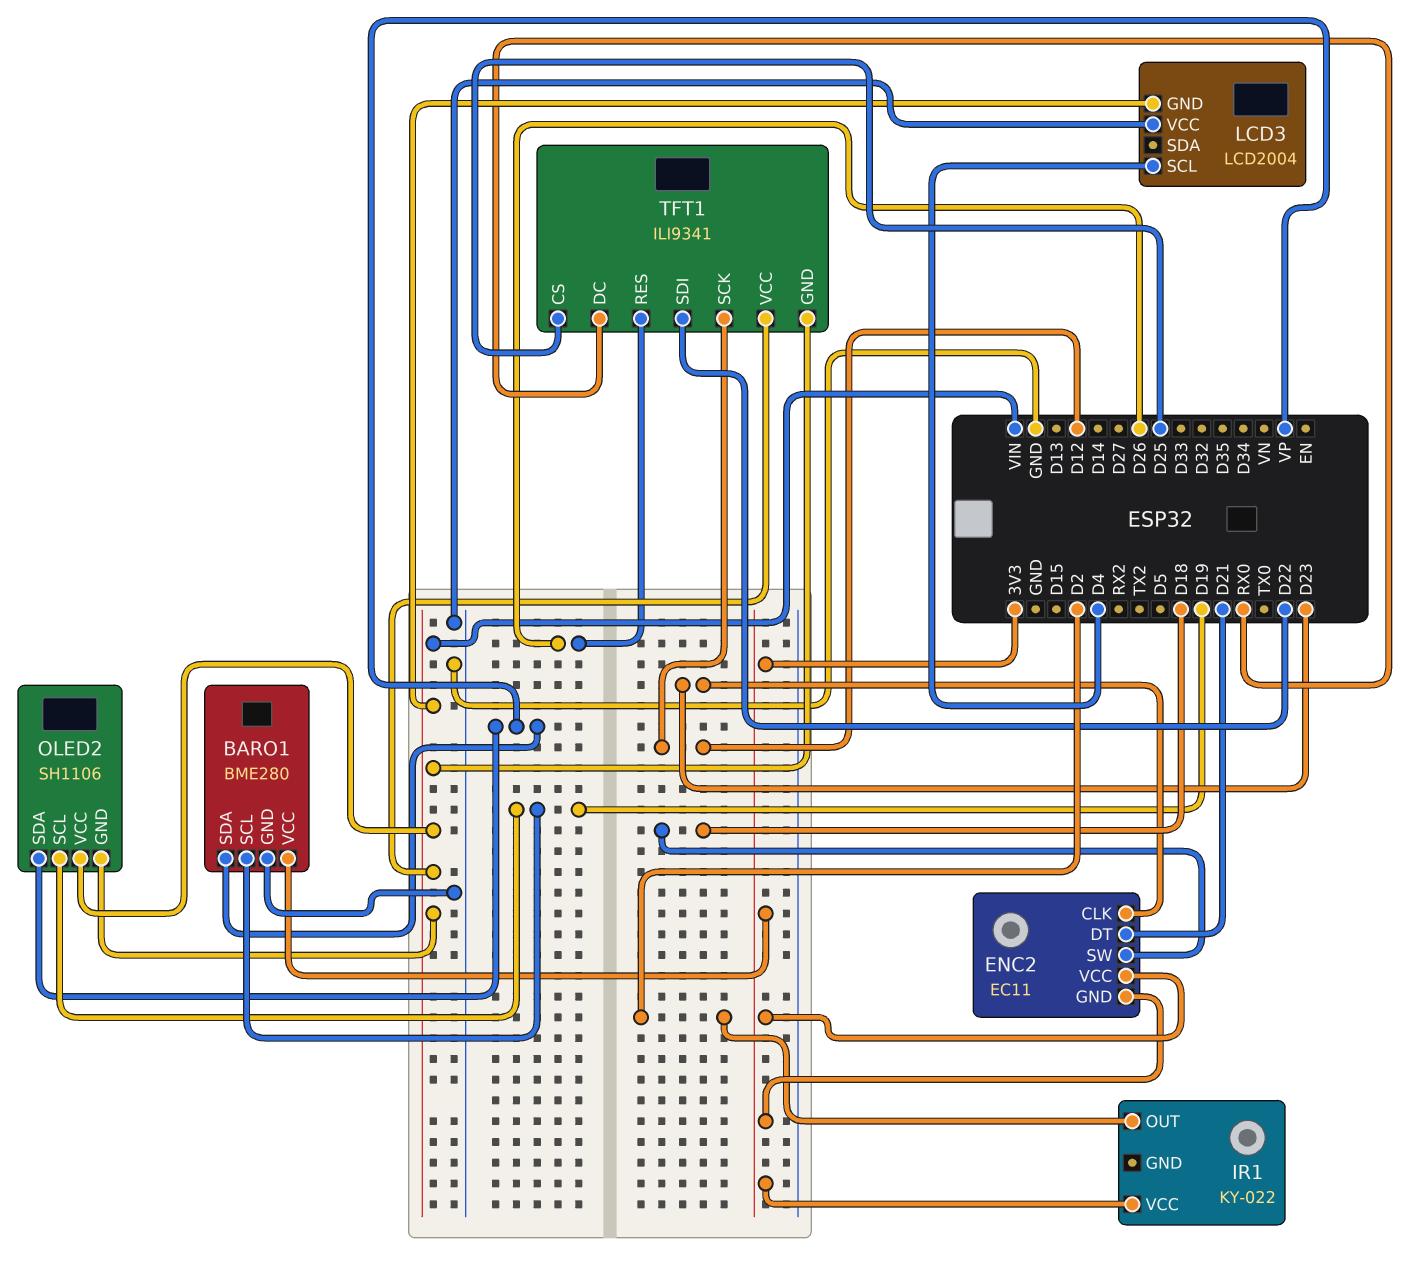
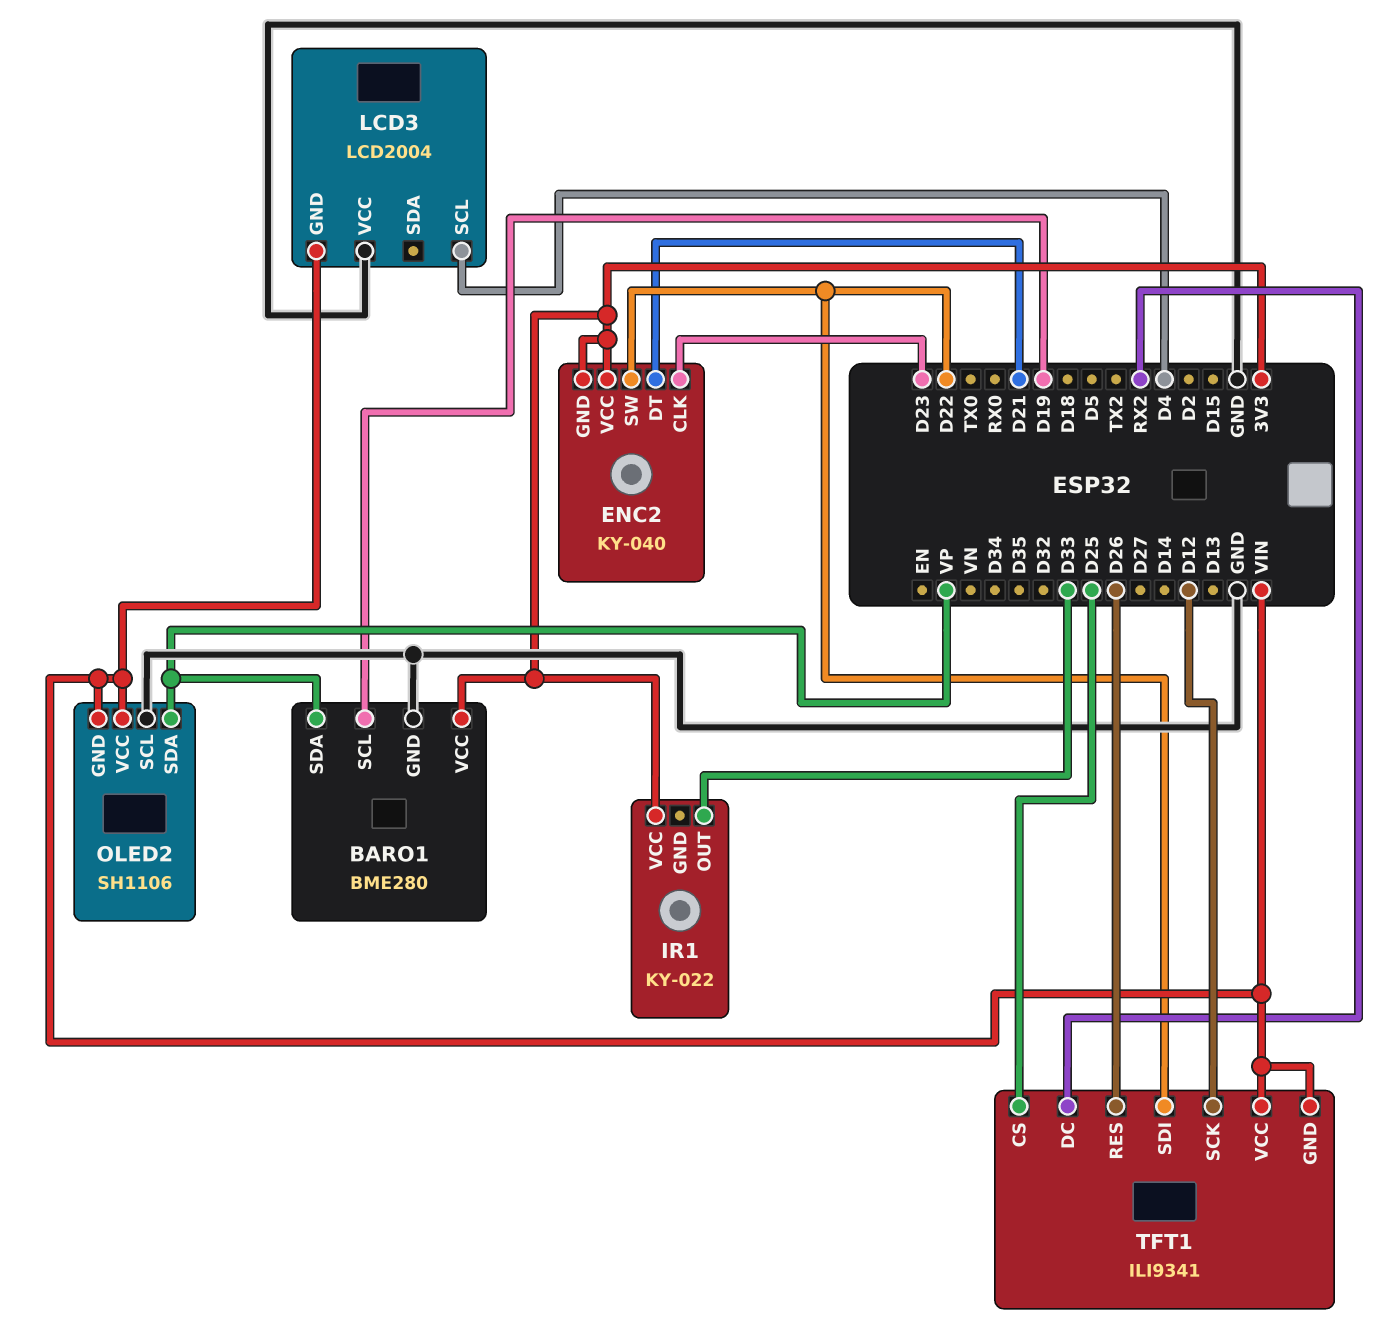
ENC2: EC11 -> KY-040
ENC2 pin SW: D18 -> D22
IR1 pin OUT: D2 -> D33
OLED2 pin SCL: D19 -> GND
TFT1 pin DC: RX0 -> RX2

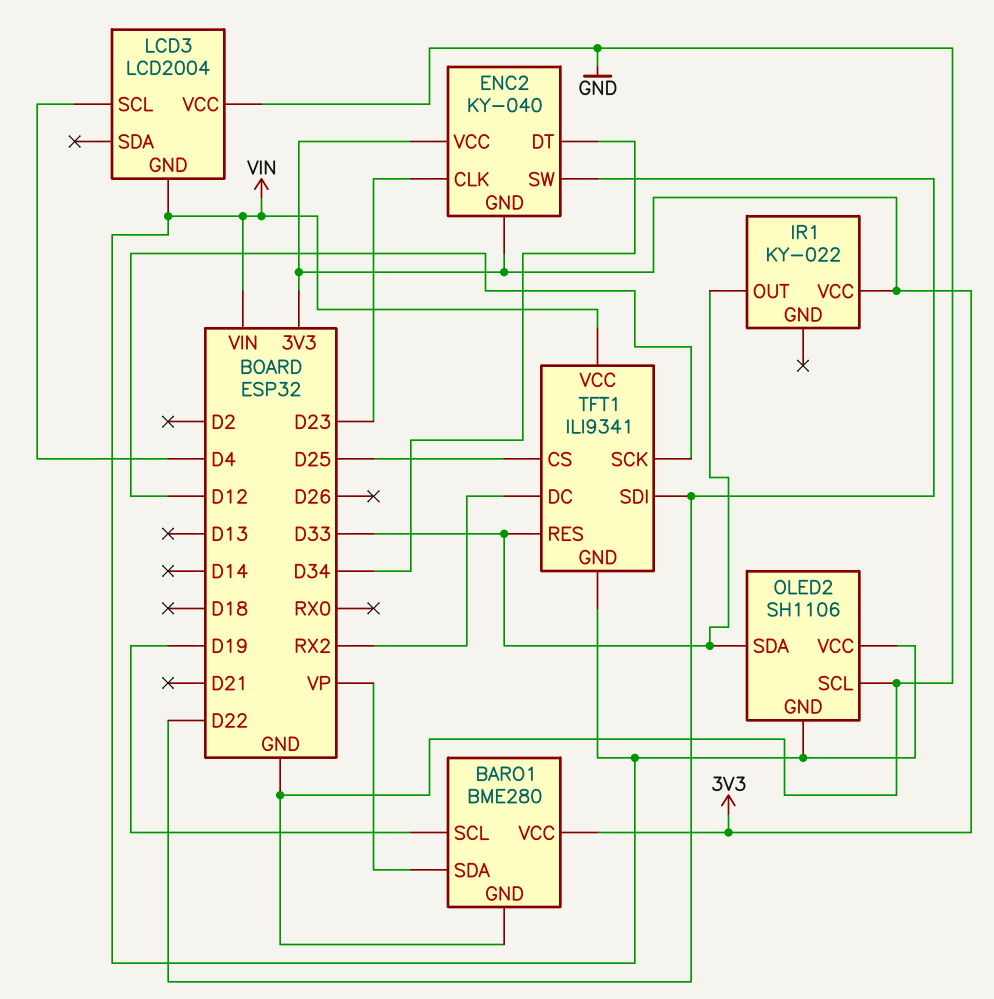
ENC2 pin DT: D21 -> D34
OLED2 pin SDA: VP -> D33
TFT1 pin RES: D26 -> D33

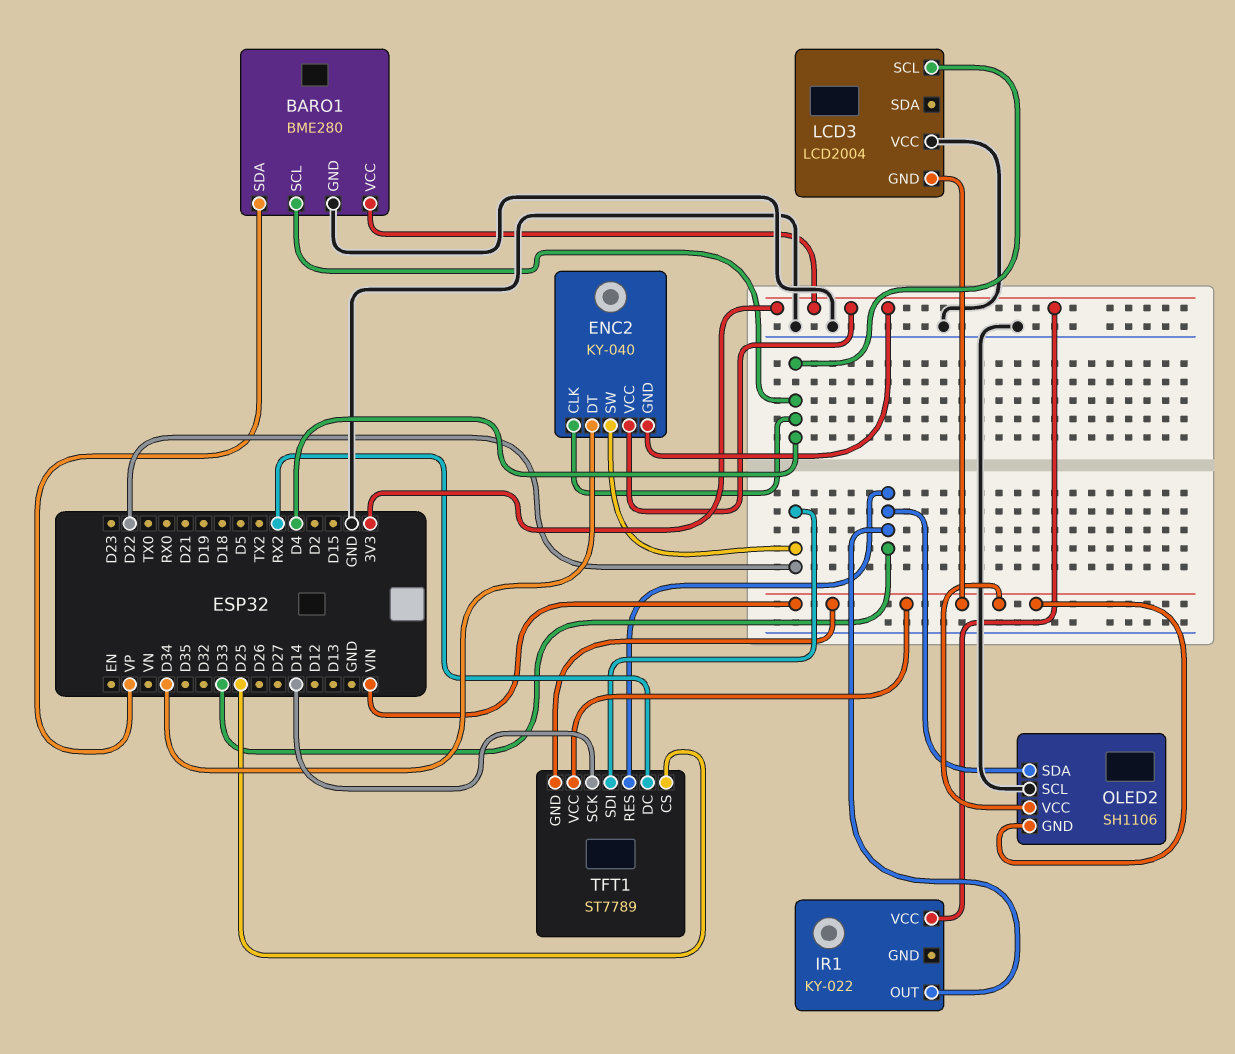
BARO1 pin SCL: D19 -> D4
ENC2 pin CLK: D23 -> D4
TFT1: ILI9341 -> ST7789
TFT1 pin SCK: D12 -> D14

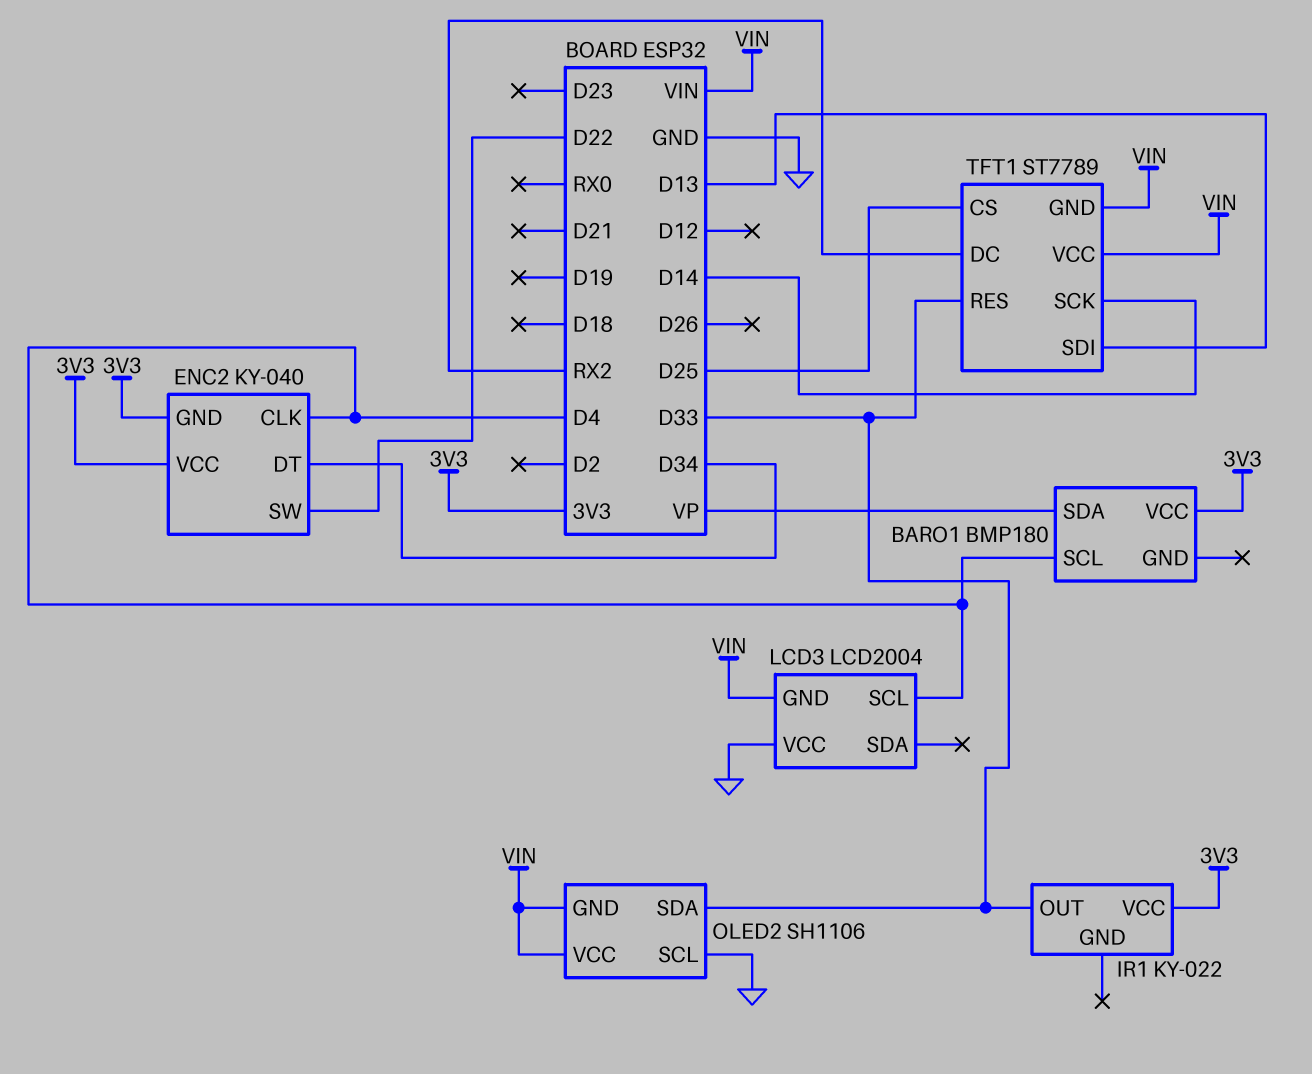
BARO1: BME280 -> BMP180
BARO1 pin GND: GND -> none
TFT1 pin SDI: D22 -> D13

